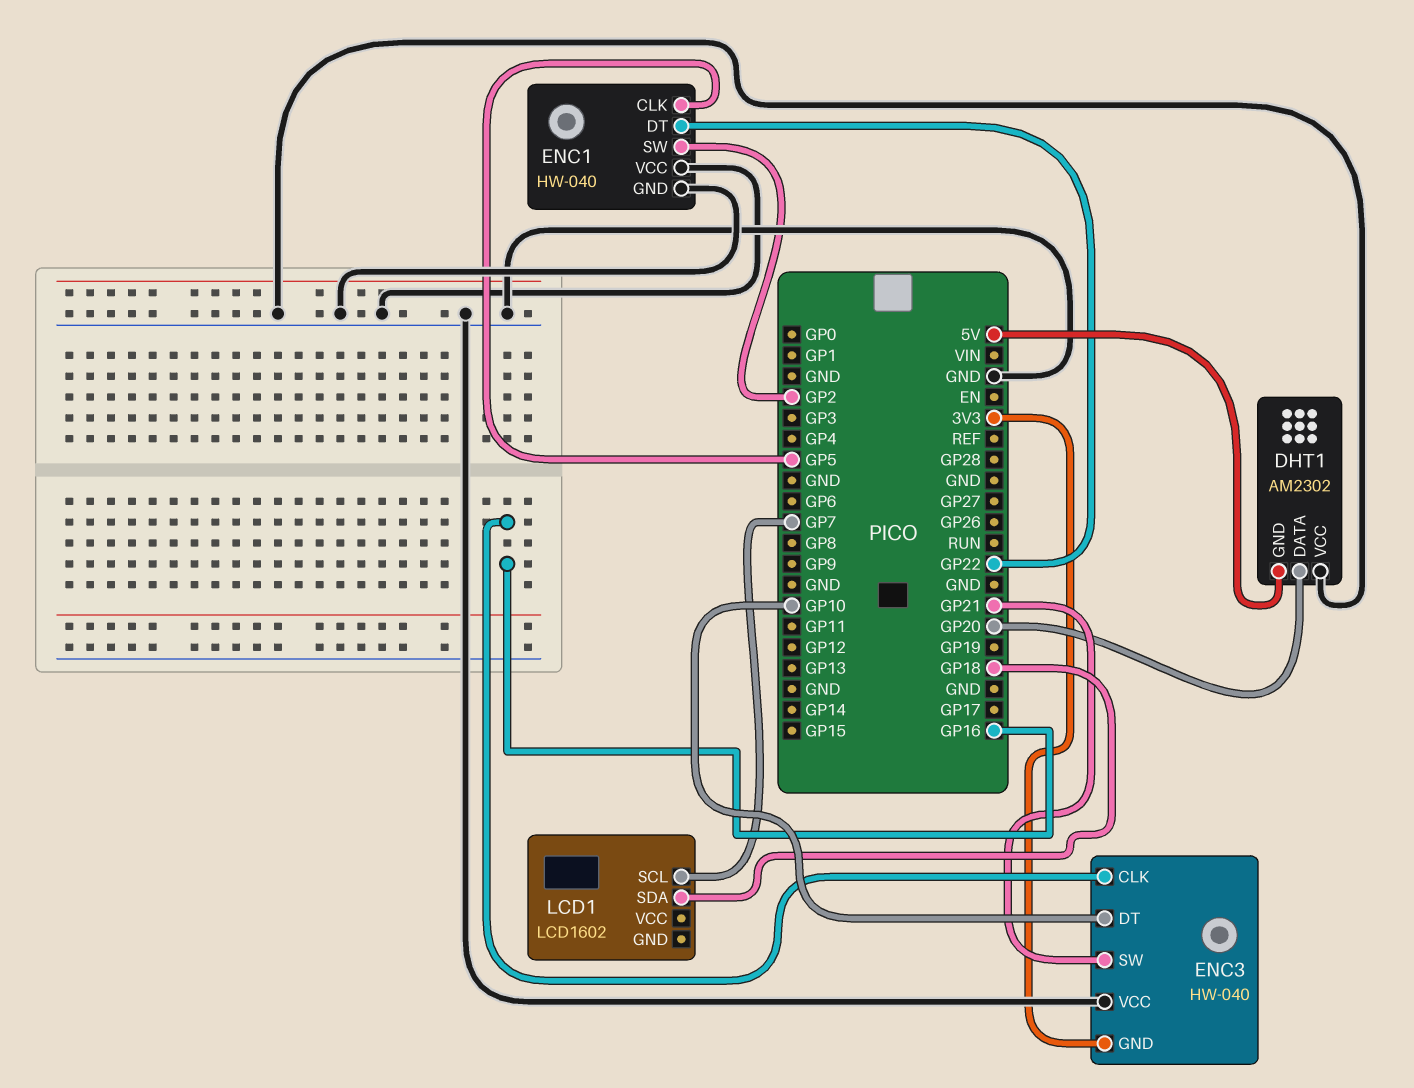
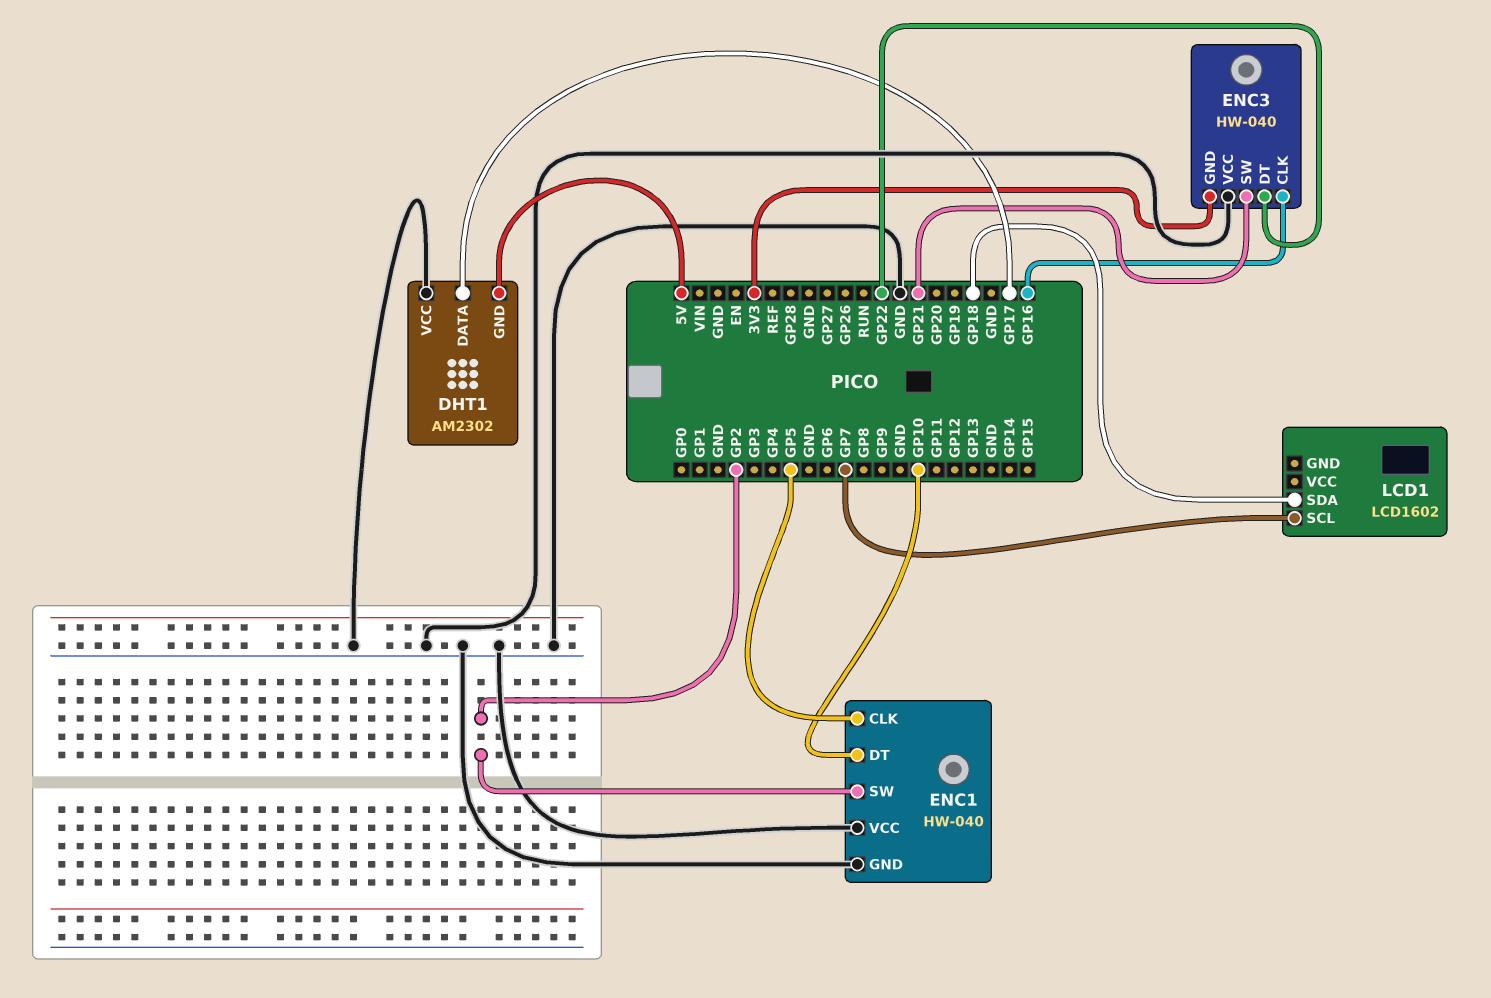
DHT1 pin DATA: GP20 -> GP17
ENC1 pin DT: GP22 -> GP10
ENC3 pin DT: GP10 -> GP22

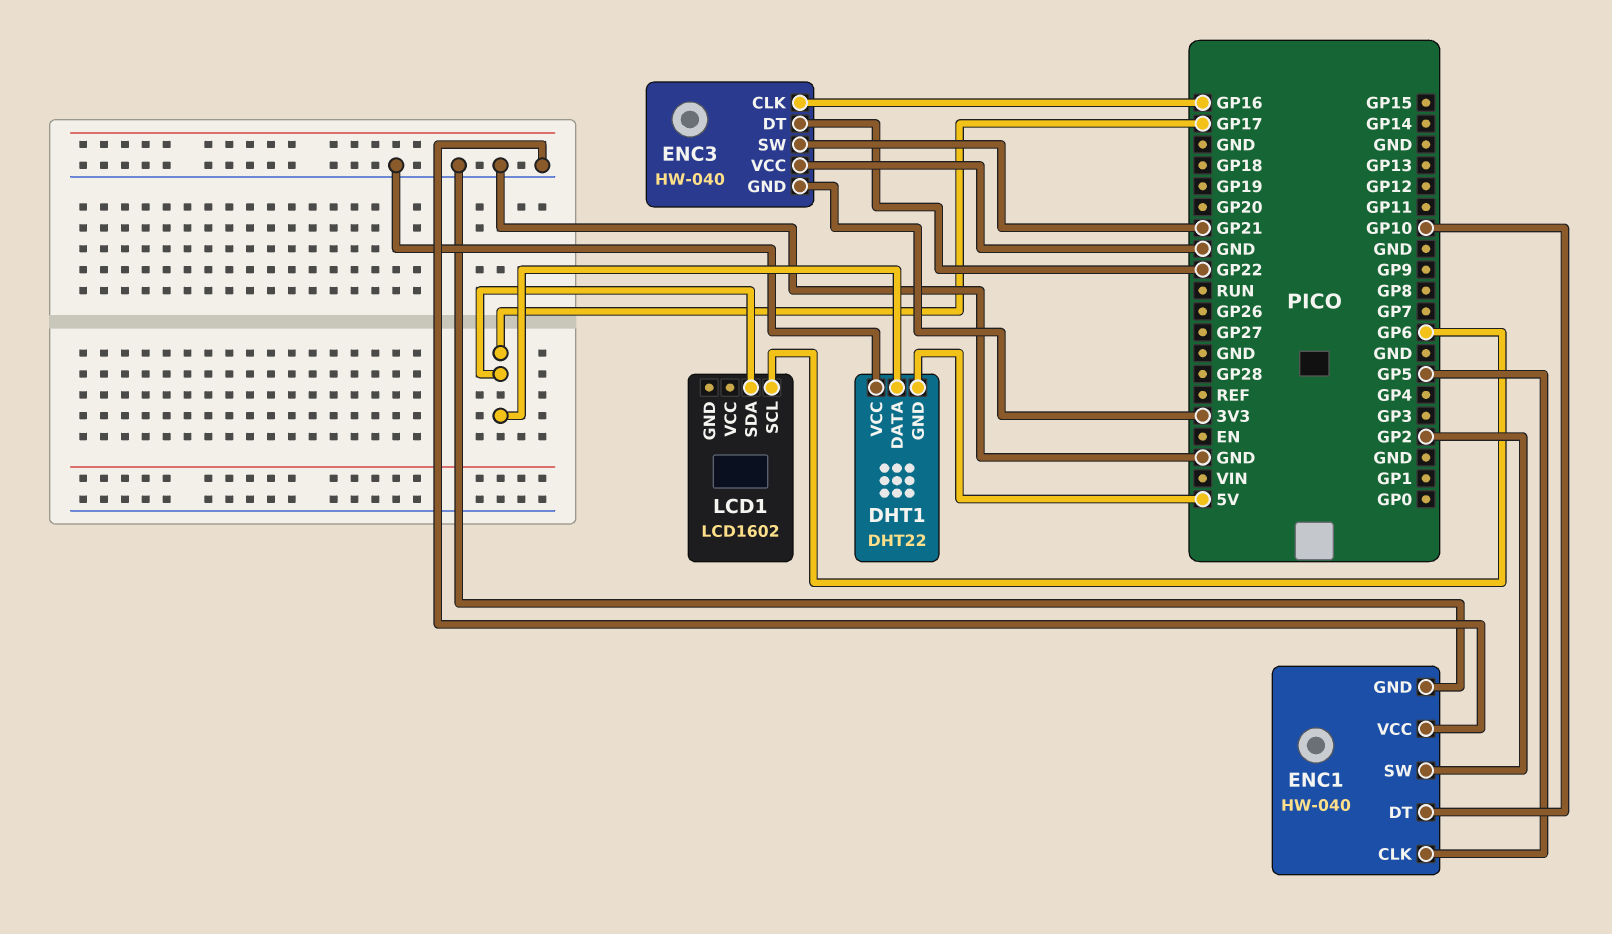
DHT1: AM2302 -> DHT22
LCD1 pin SCL: GP7 -> GP6
LCD1 pin SDA: GP18 -> GP17

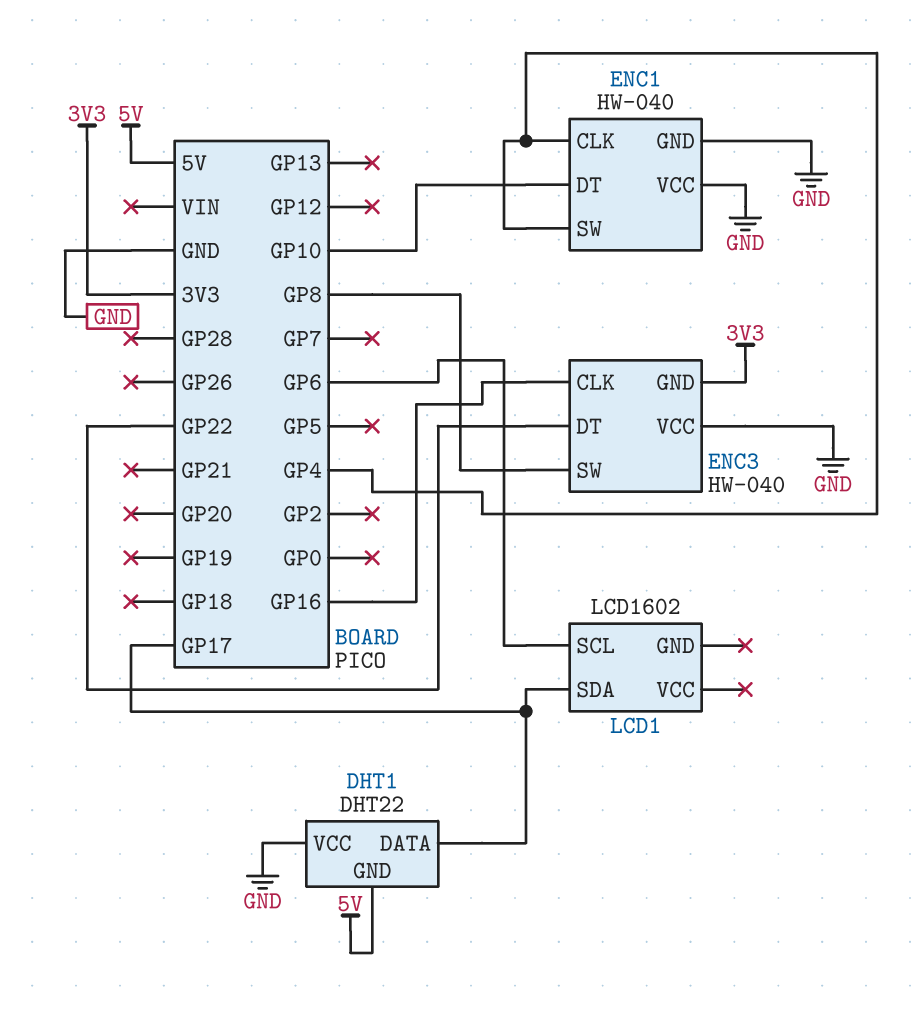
ENC1 pin CLK: GP5 -> GP4
ENC1 pin SW: GP2 -> GP4
ENC3 pin SW: GP21 -> GP8

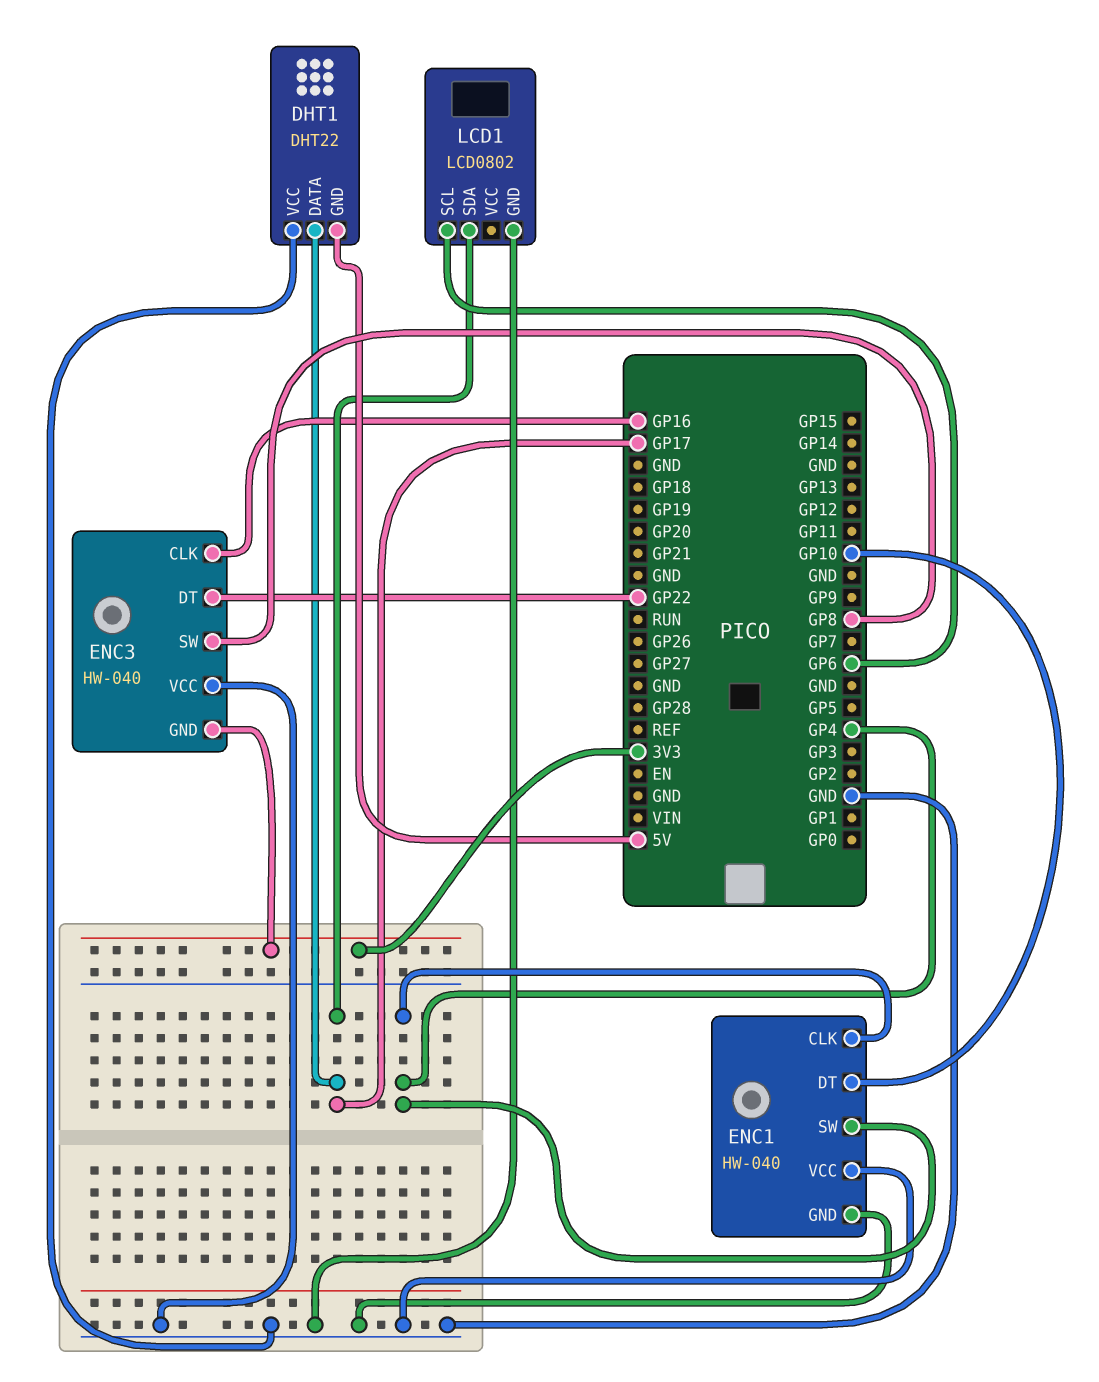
LCD1: LCD1602 -> LCD0802
LCD1 pin GND: none -> GND

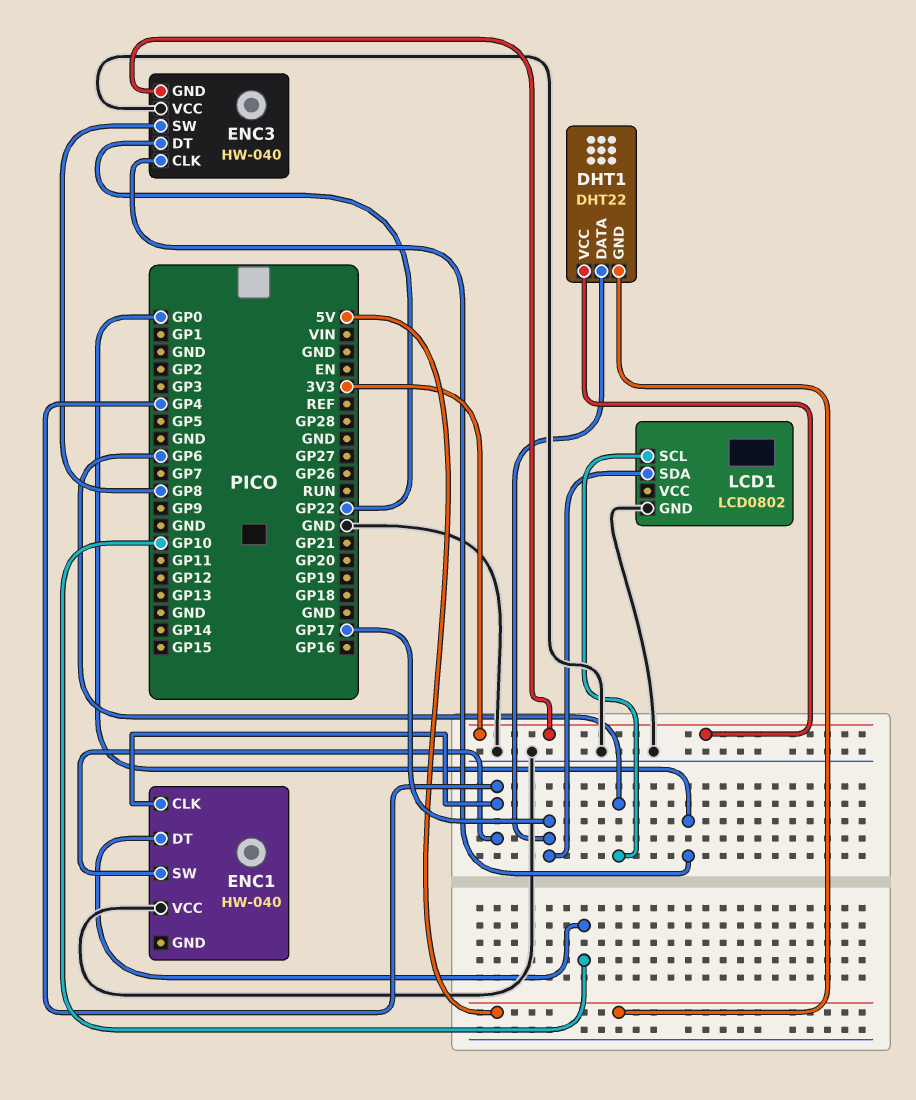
DHT1 pin VCC: GND -> 3V3
ENC1 pin GND: GND -> none
ENC3 pin CLK: GP16 -> GP0

